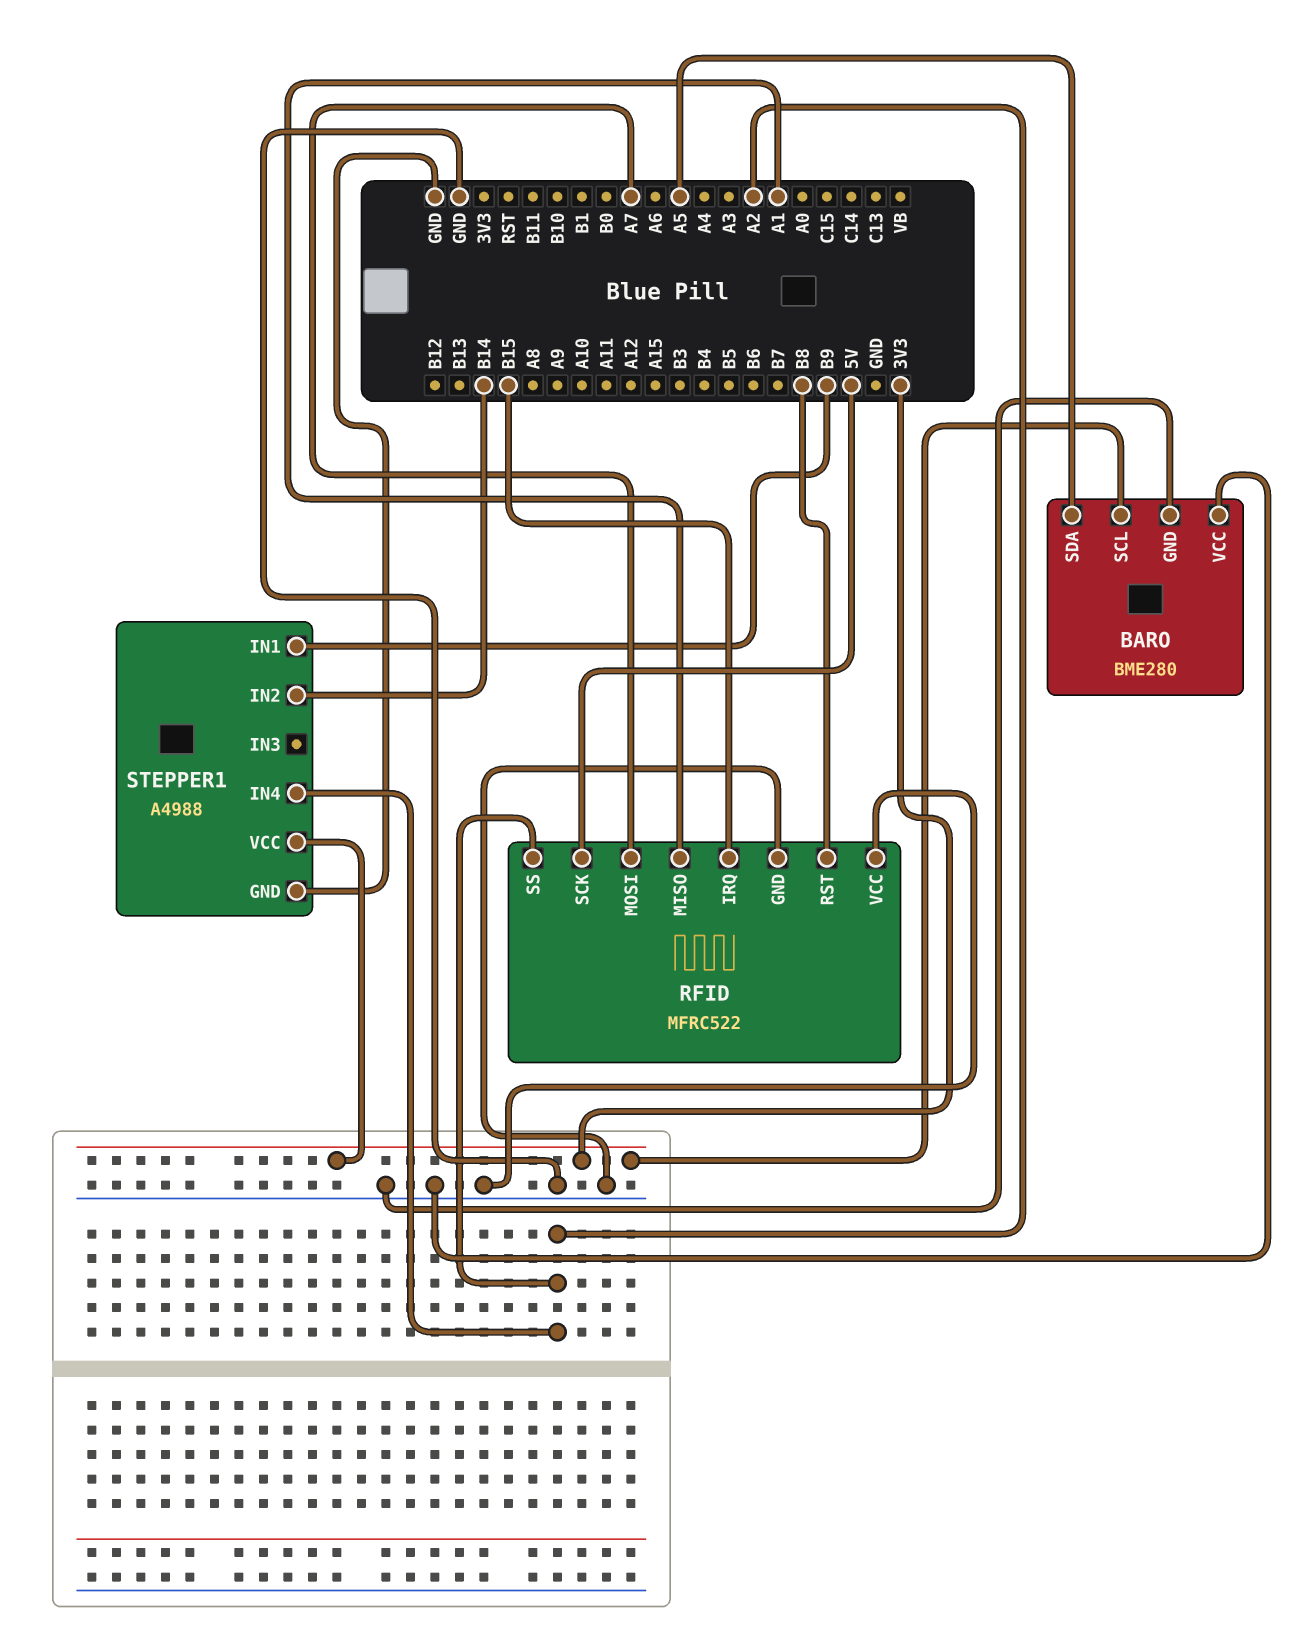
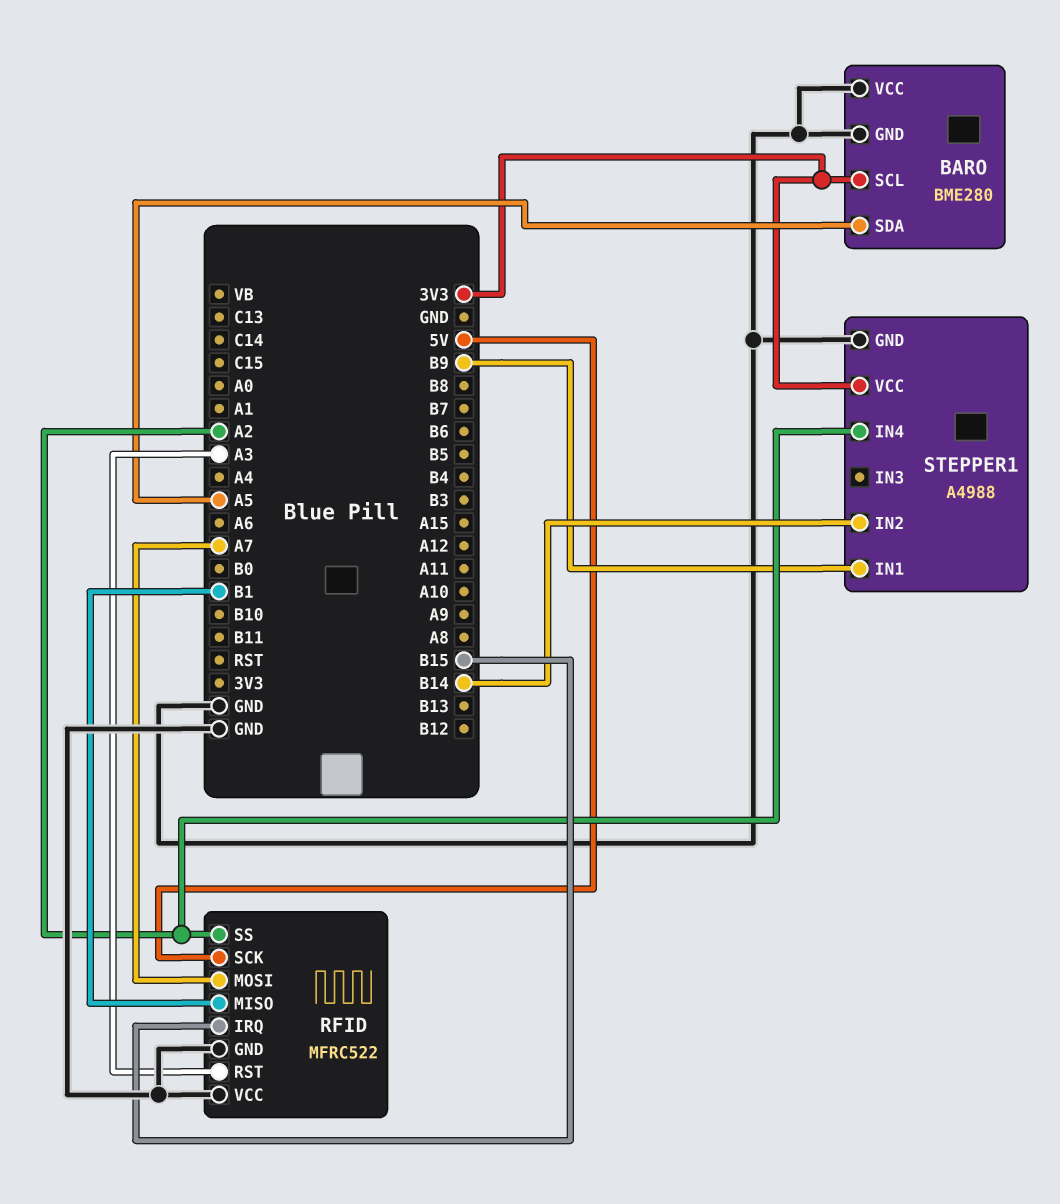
RFID pin MISO: A1 -> B1
RFID pin RST: B8 -> A3

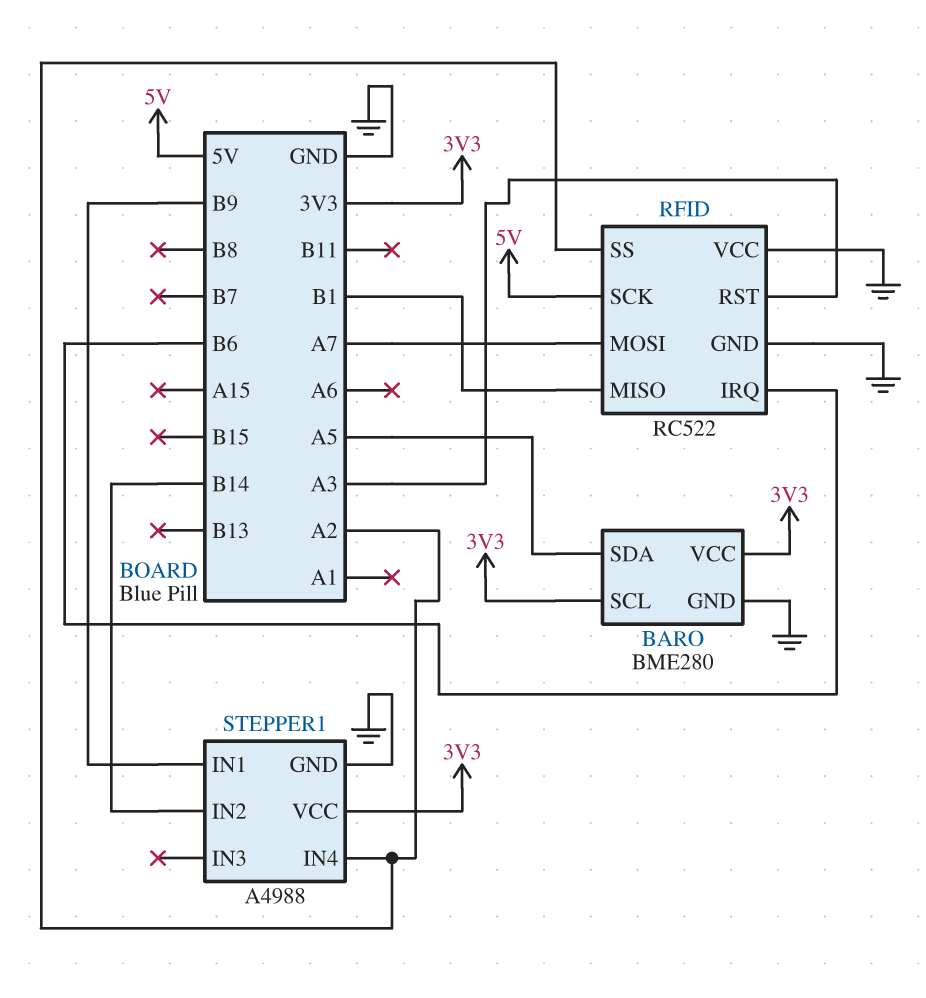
BARO pin VCC: GND -> 3V3
RFID: MFRC522 -> RC522
RFID pin IRQ: B15 -> B6

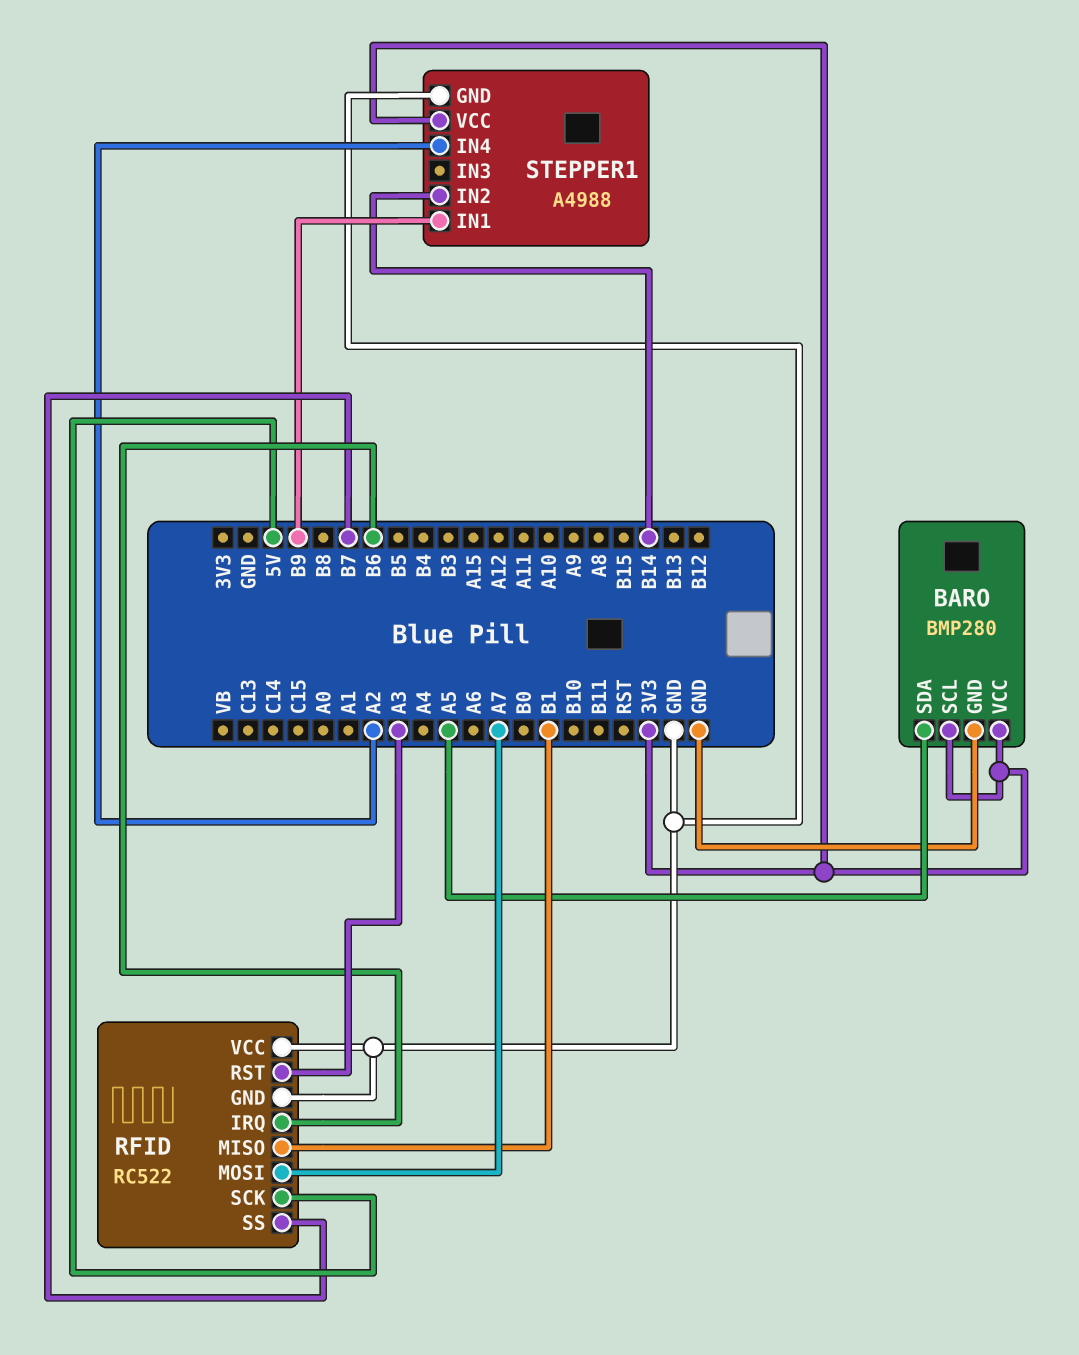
BARO: BME280 -> BMP280
RFID pin SS: A2 -> B7

